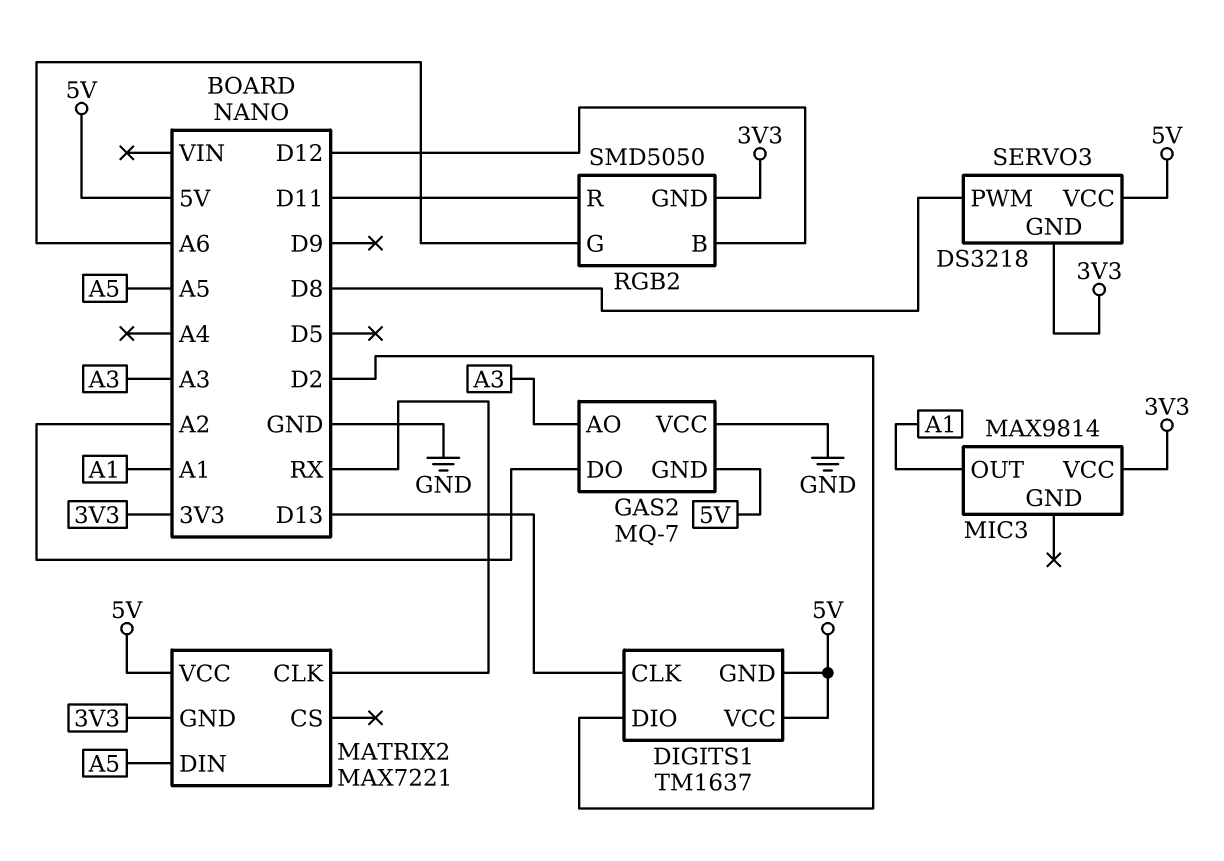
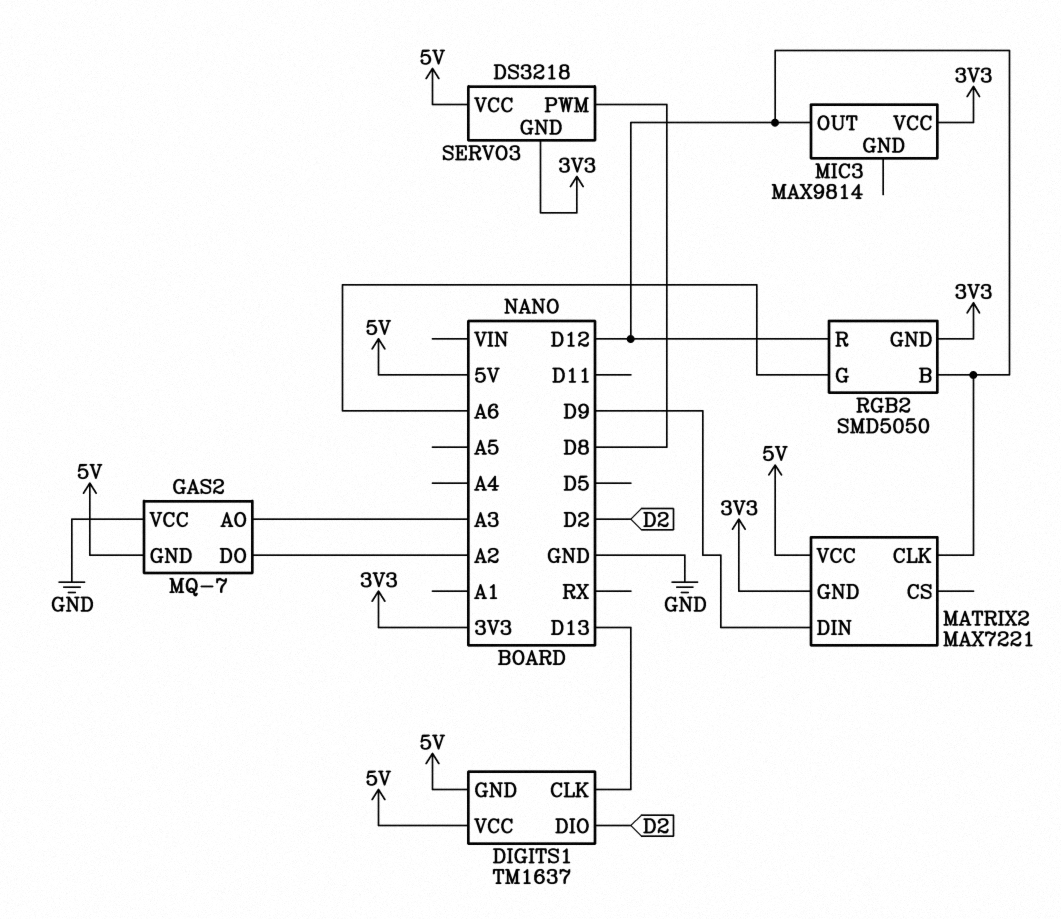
MATRIX2 pin CLK: RX -> D12
MATRIX2 pin DIN: A5 -> D9
MIC3 pin OUT: A1 -> D12
RGB2 pin R: D11 -> D12

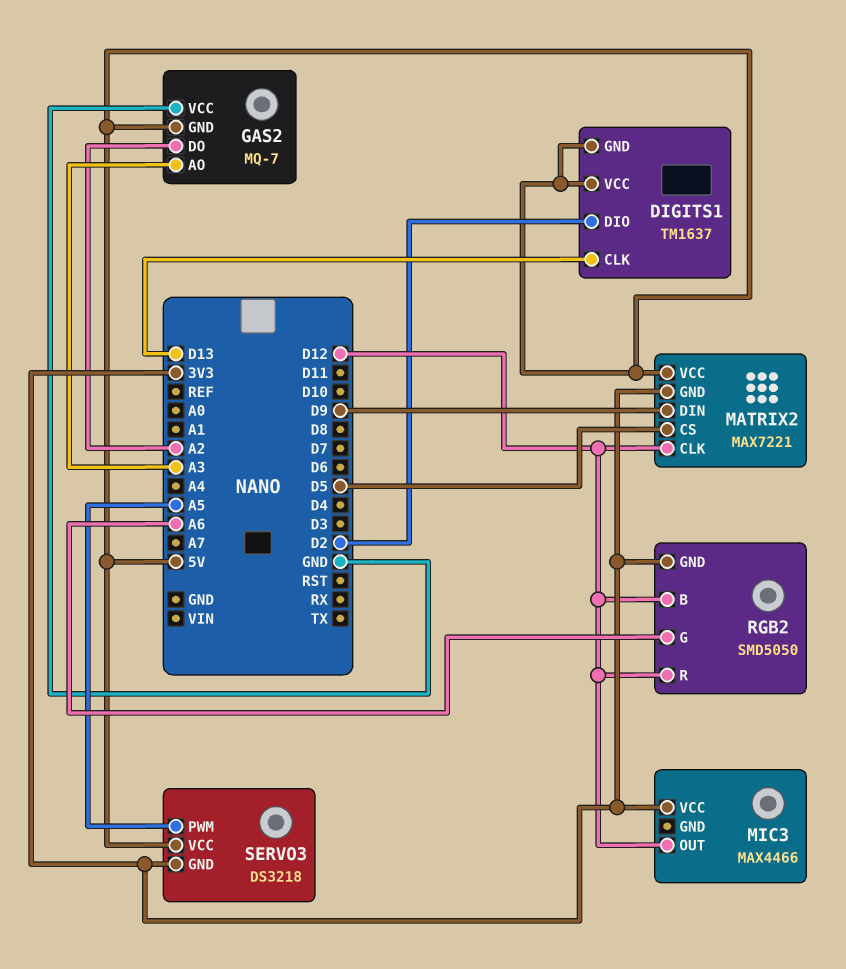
MATRIX2 pin CS: none -> D5
MIC3: MAX9814 -> MAX4466
SERVO3 pin PWM: D8 -> A5

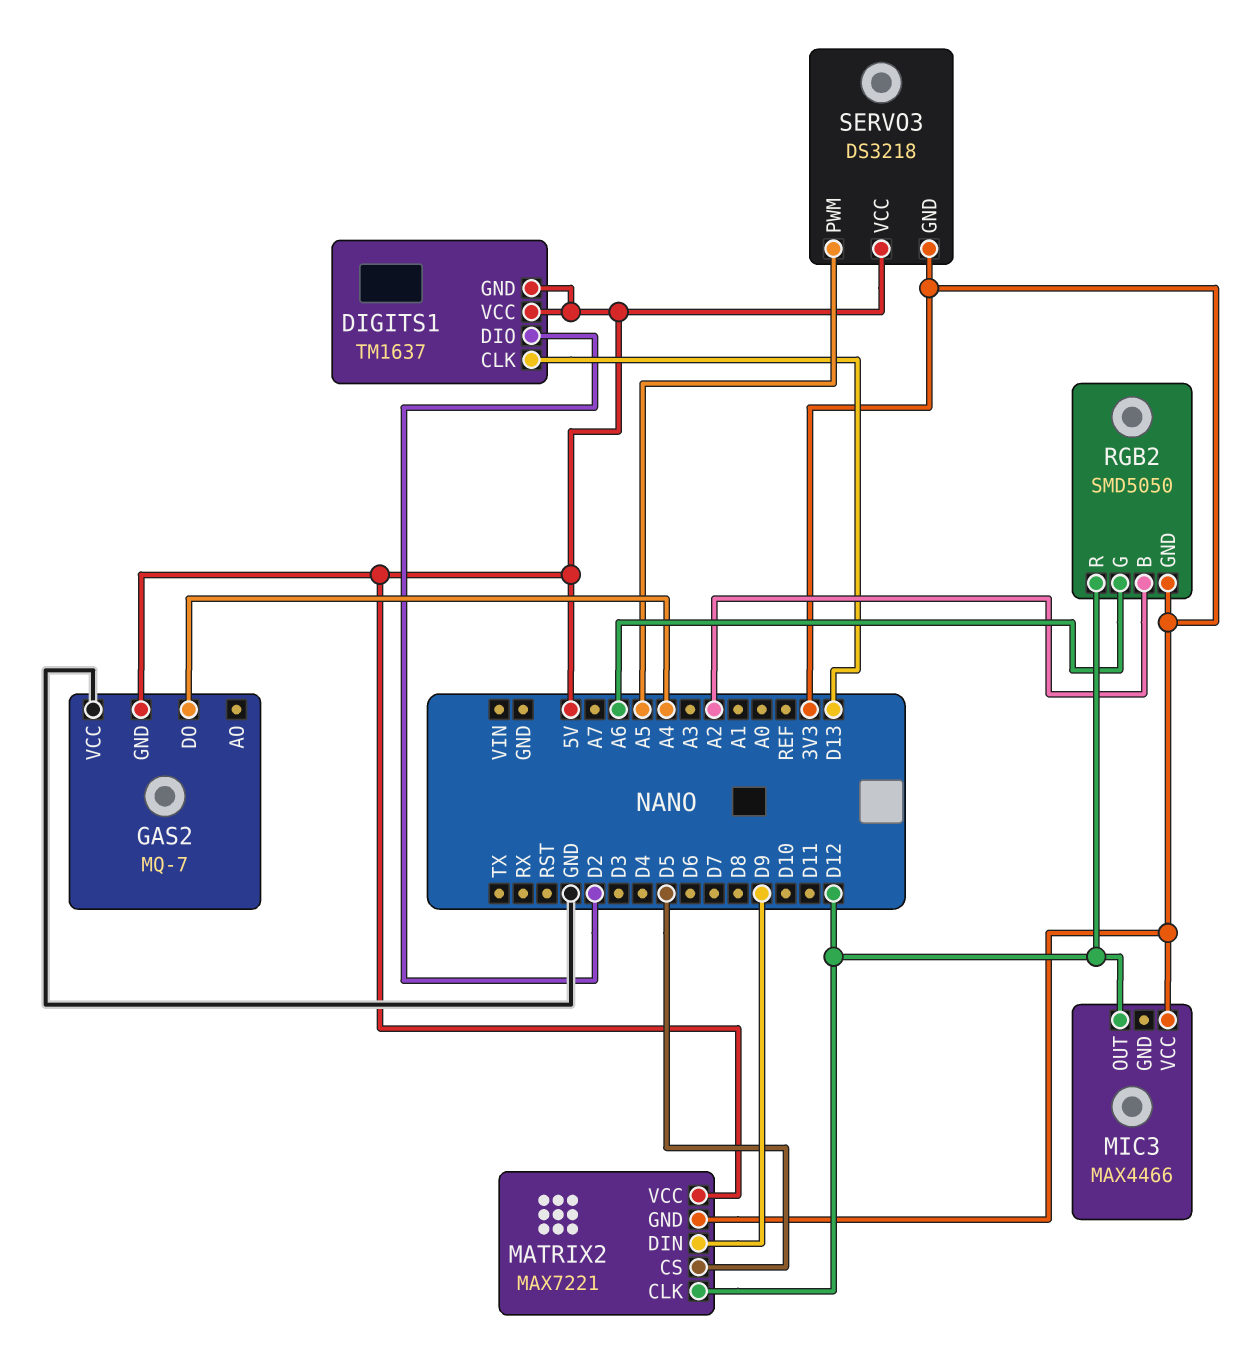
GAS2 pin AO: A3 -> none
GAS2 pin DO: A2 -> A4
RGB2 pin B: D12 -> A2

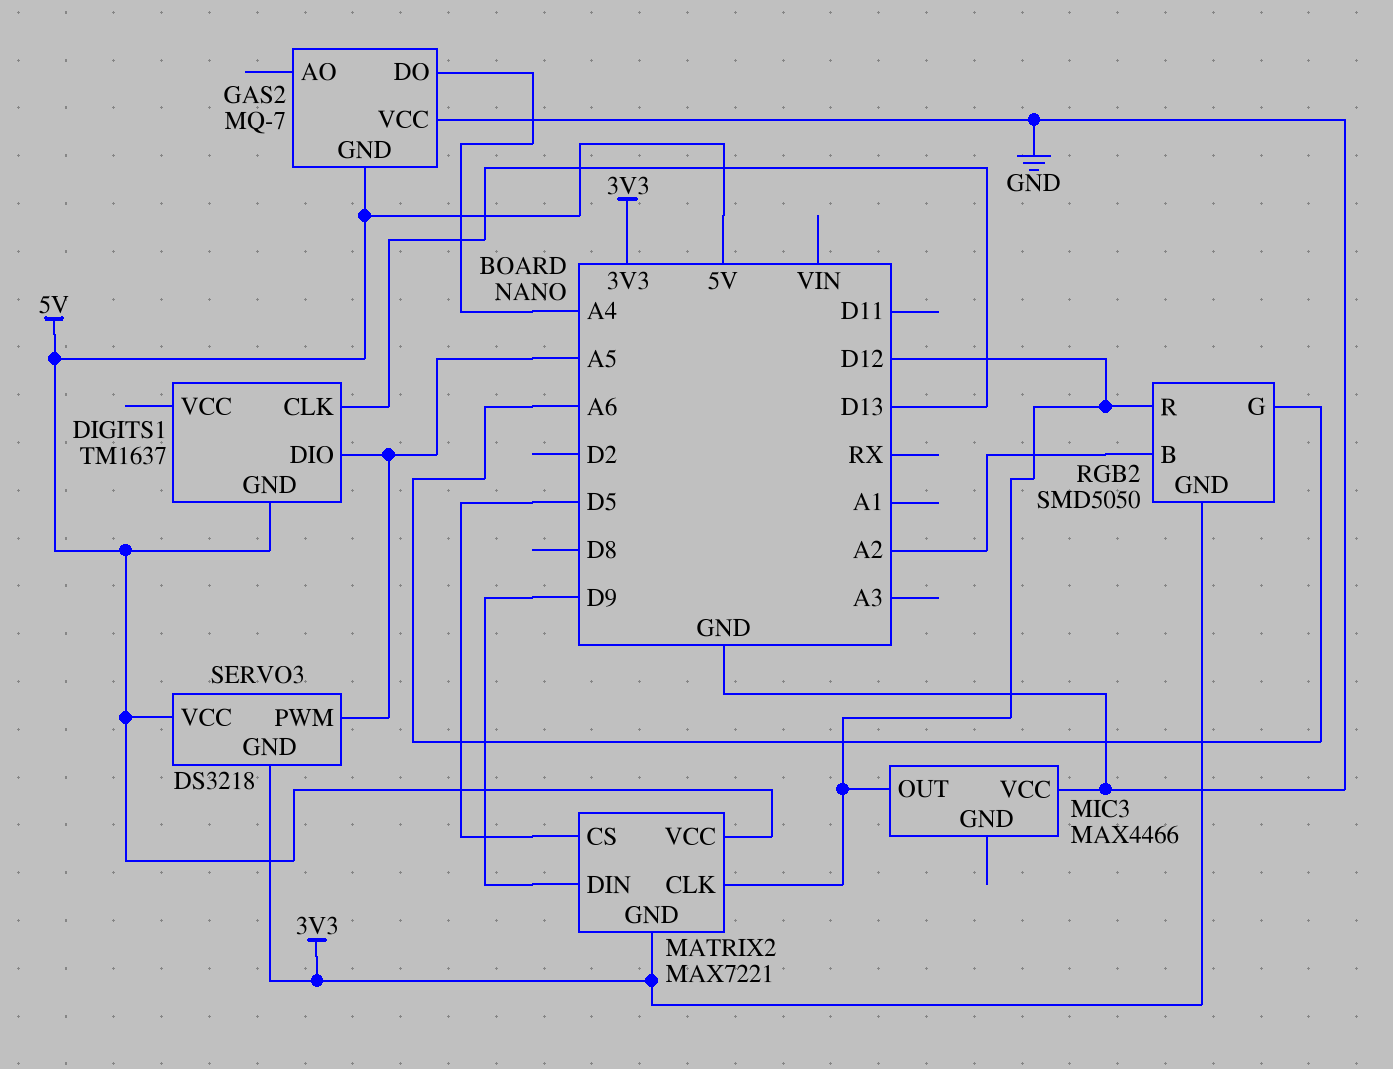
DIGITS1 pin DIO: D2 -> A5
DIGITS1 pin VCC: 5V -> none
MIC3 pin VCC: 3V3 -> GND

